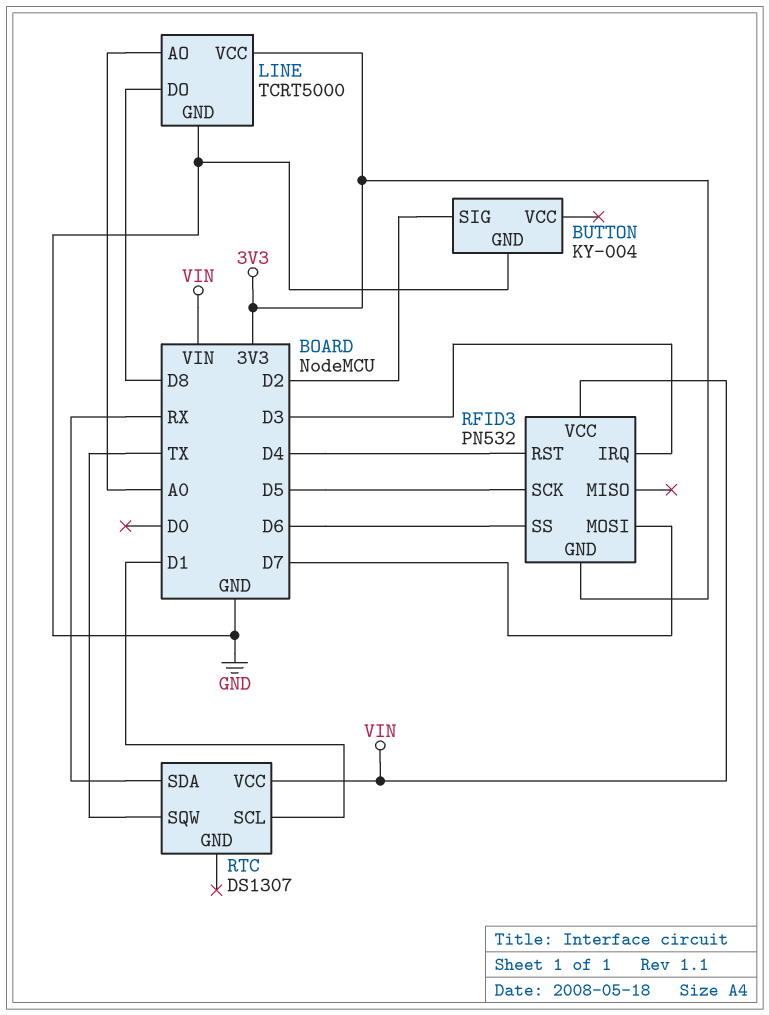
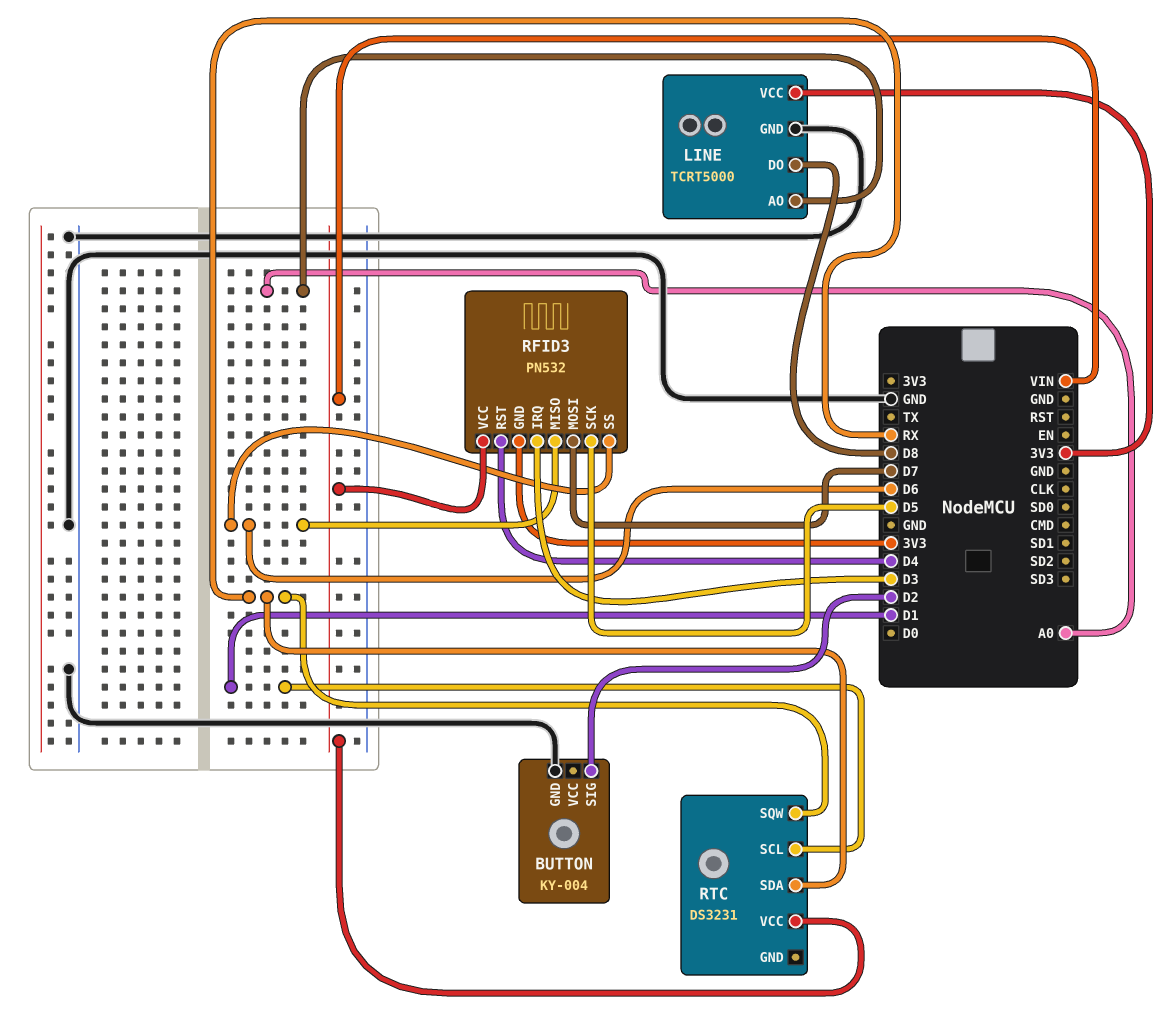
RFID3 pin MISO: none -> D6
RTC: DS1307 -> DS3231
RTC pin SQW: TX -> RX

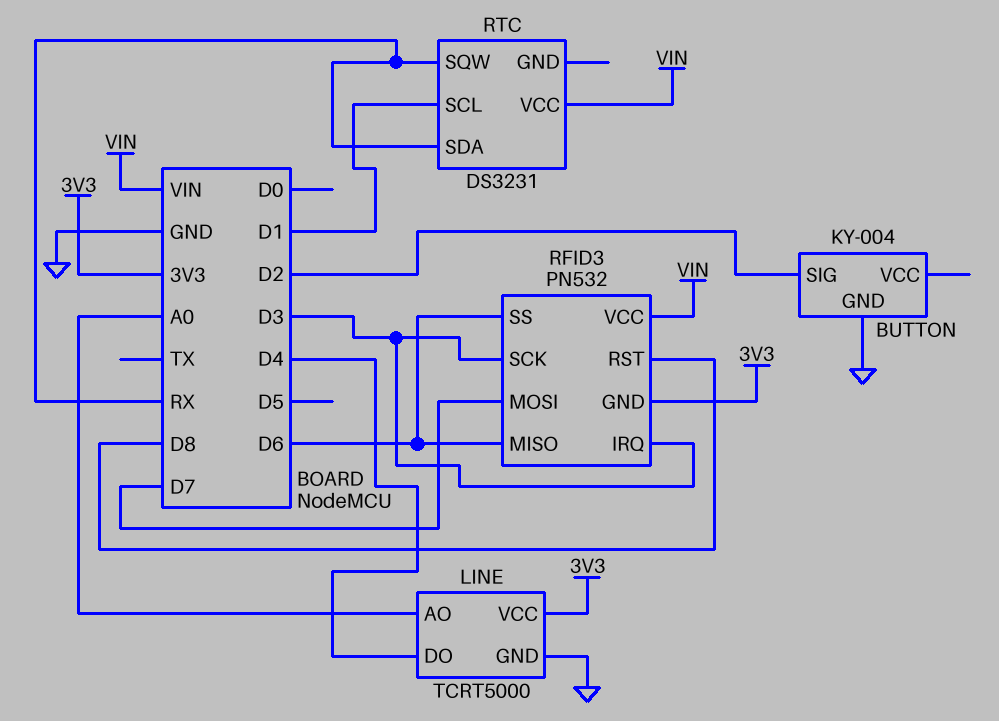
LINE pin DO: D8 -> D4
RFID3 pin RST: D4 -> D8
RFID3 pin SCK: D5 -> D3

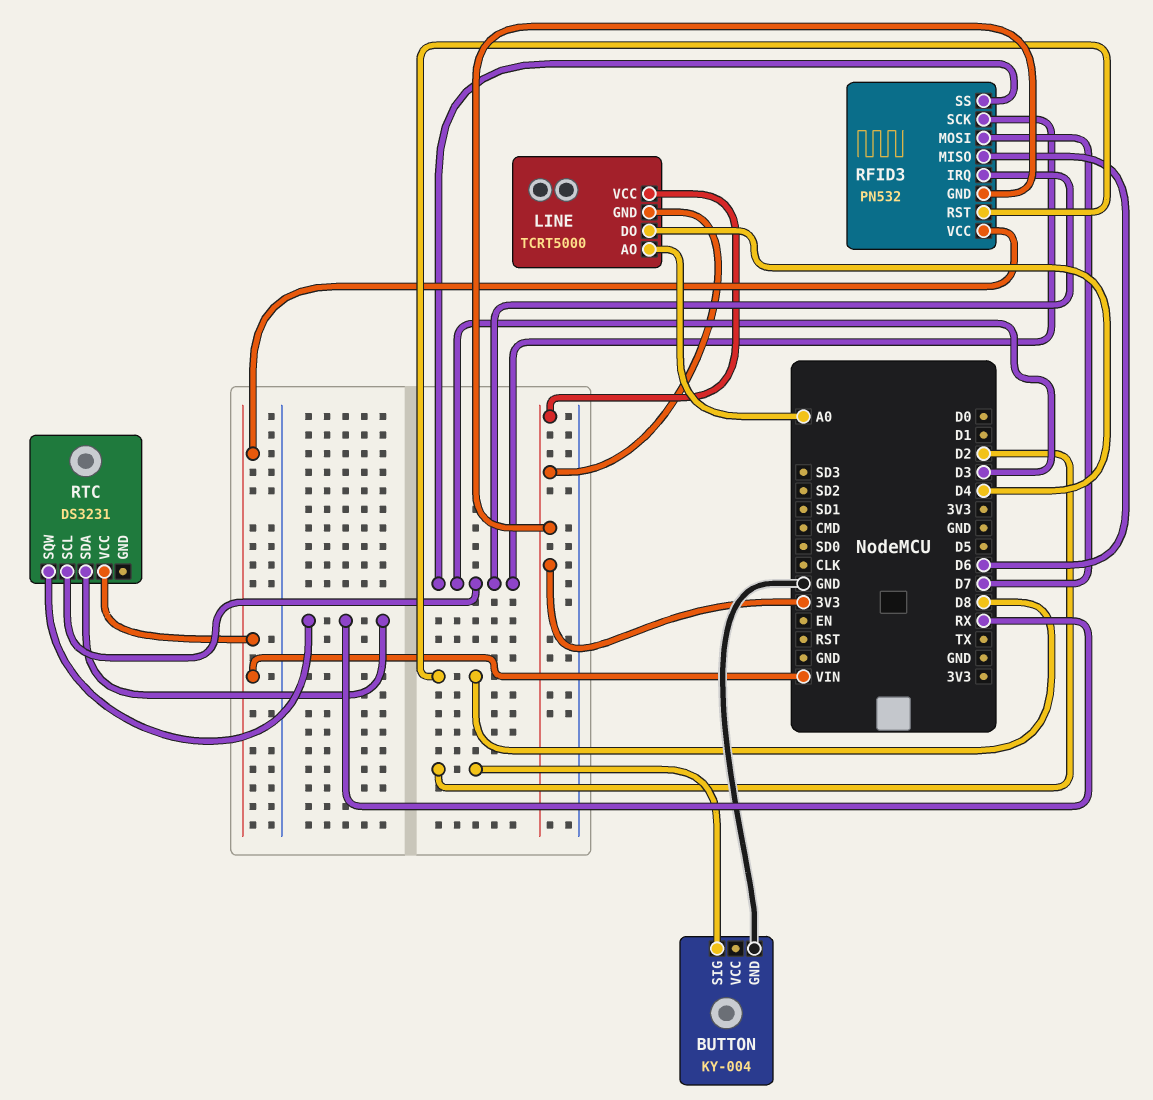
LINE pin GND: GND -> 3V3
RFID3 pin SS: D6 -> D3
RTC pin SCL: D1 -> D3

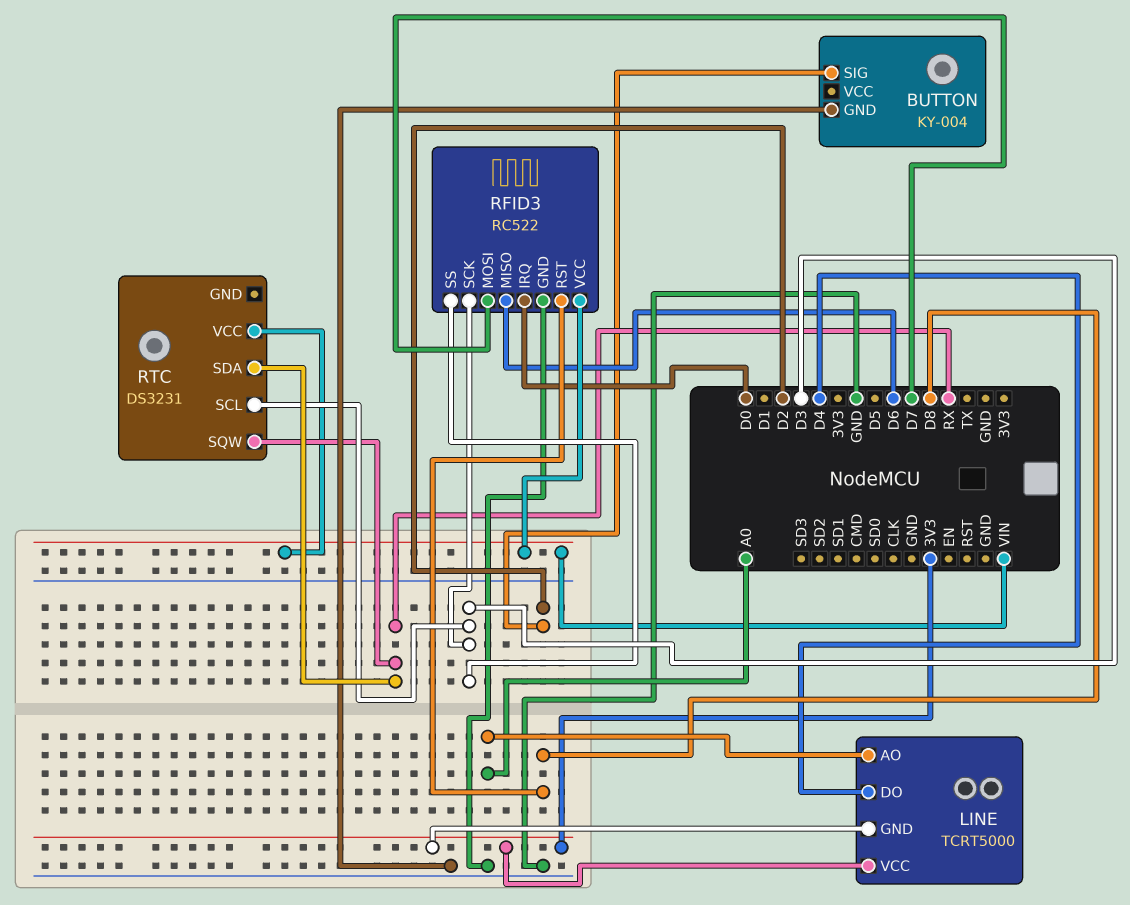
RFID3: PN532 -> RC522
RFID3 pin GND: 3V3 -> GND
RFID3 pin IRQ: D3 -> D0

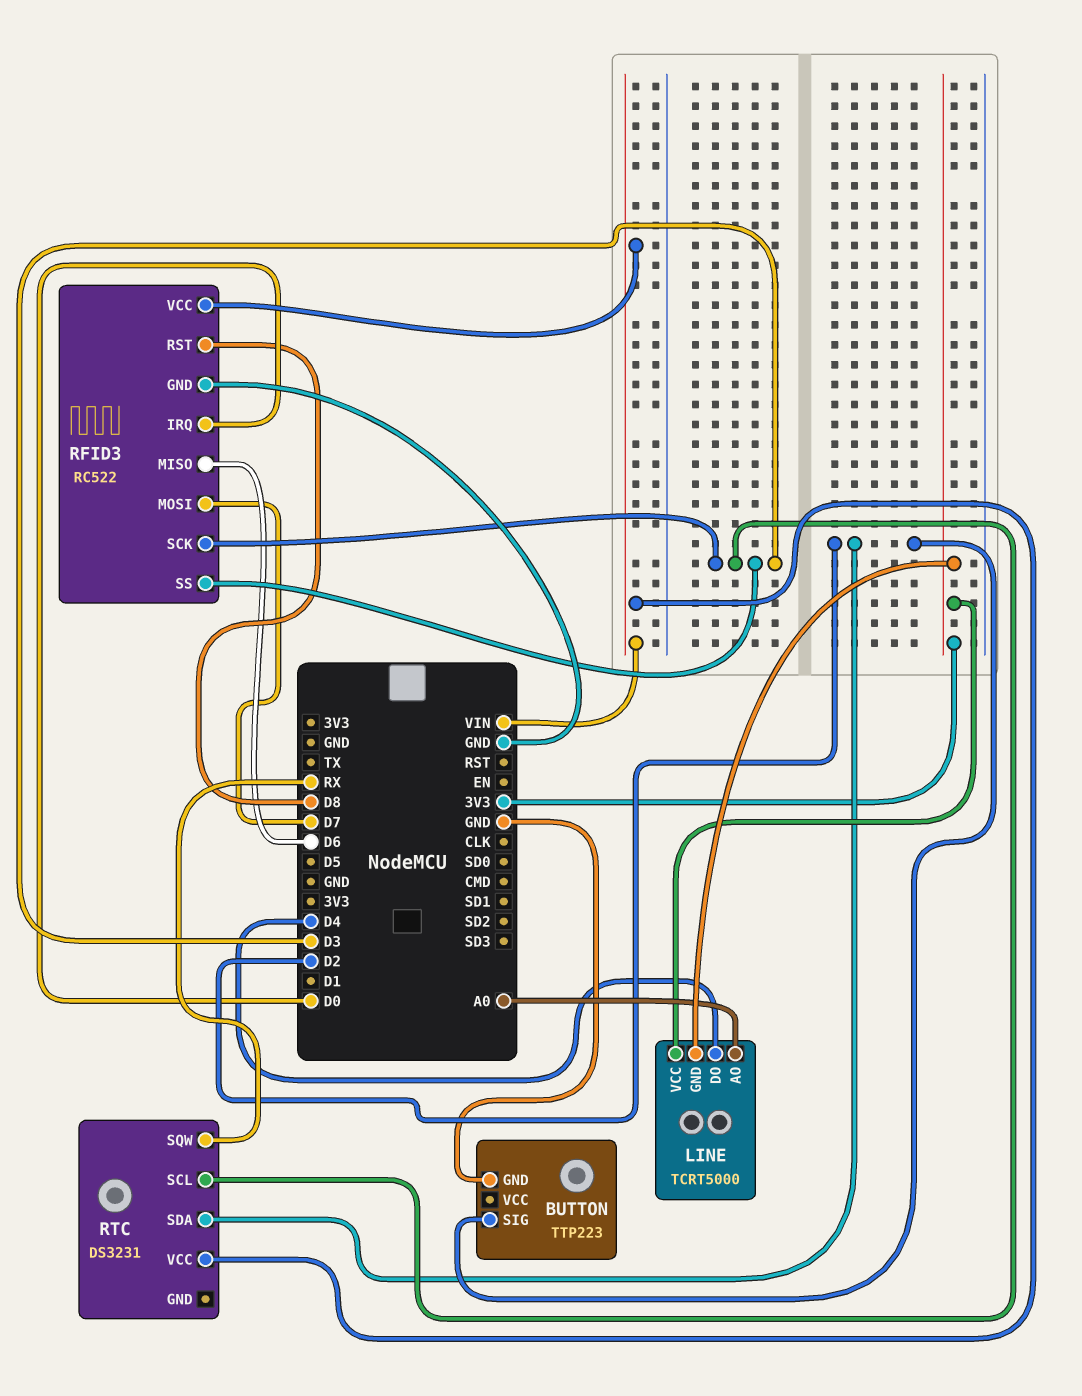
BUTTON: KY-004 -> TTP223
RTC pin SDA: RX -> D2

